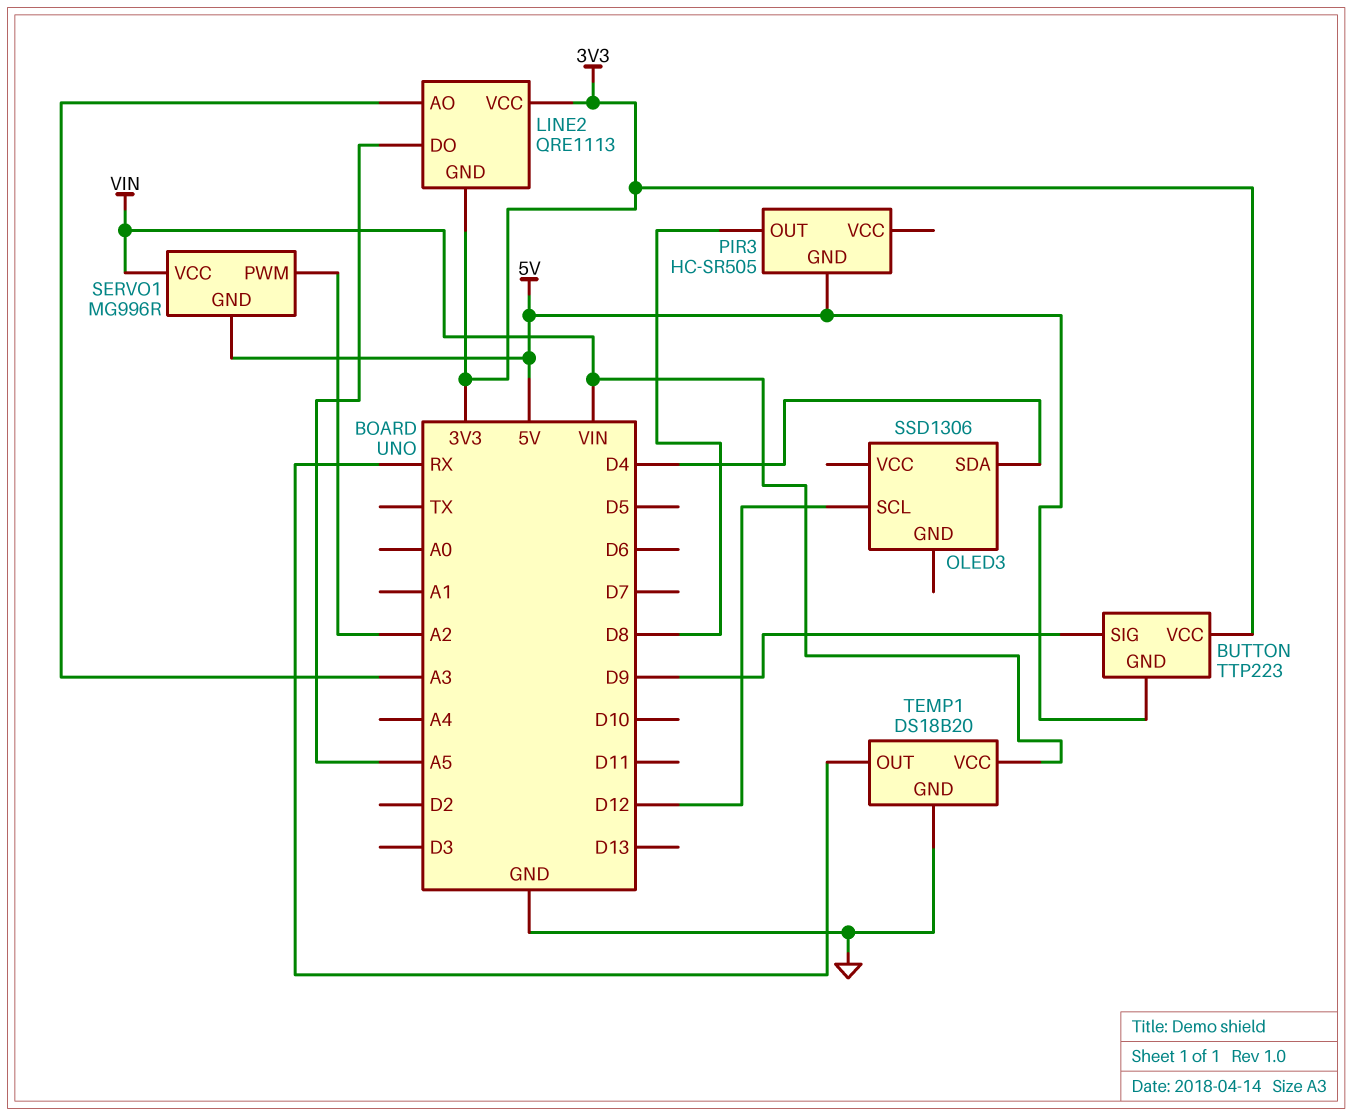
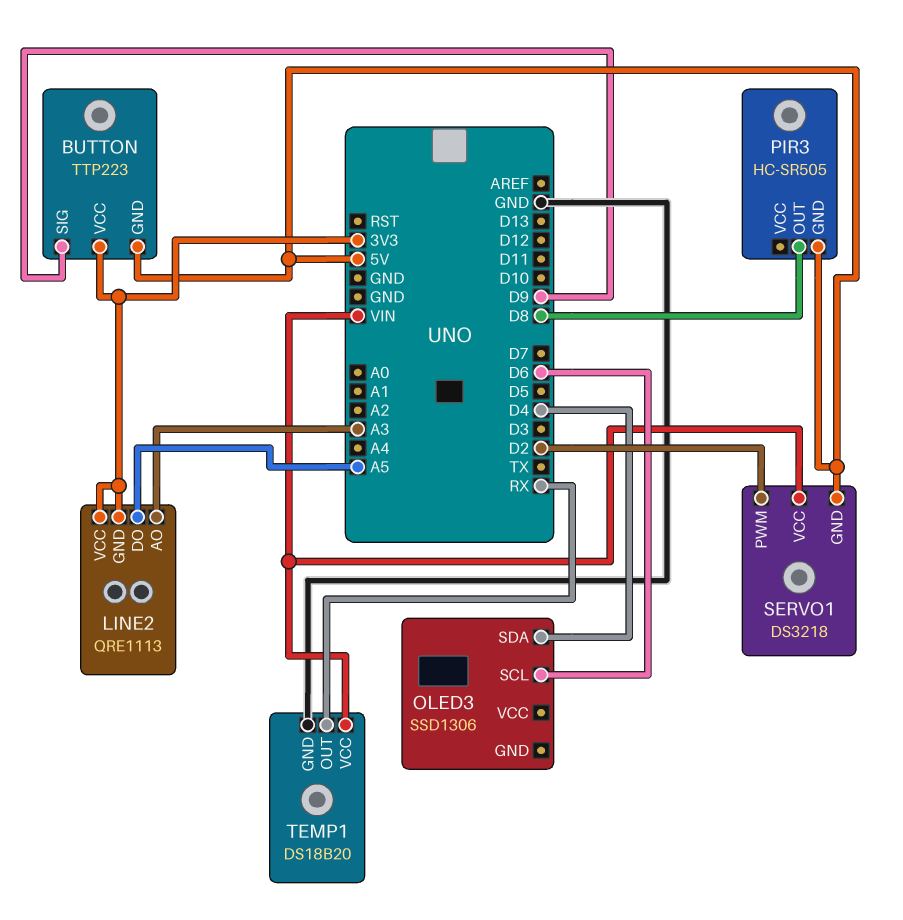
OLED3 pin SCL: D12 -> D6
SERVO1: MG996R -> DS3218
SERVO1 pin PWM: A2 -> D2

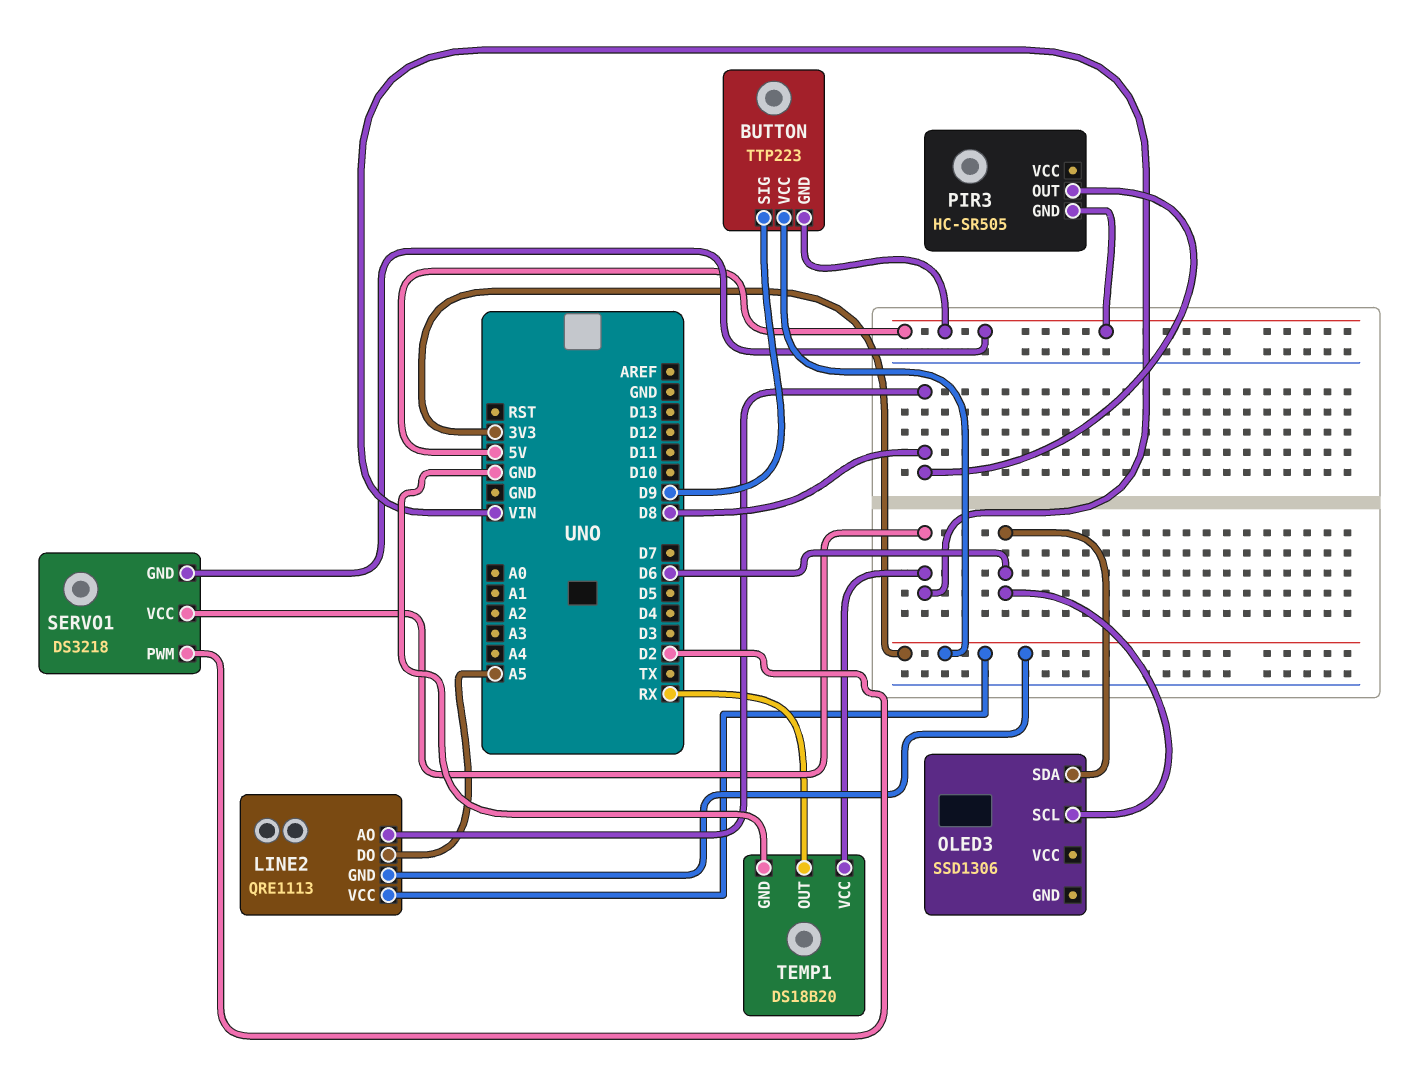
LINE2 pin AO: A3 -> D8
OLED3 pin SDA: D4 -> D6

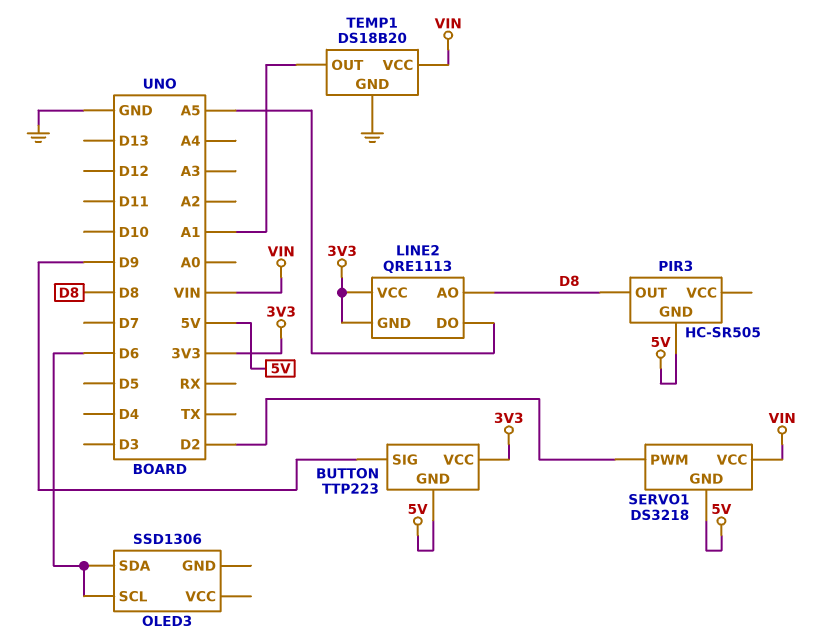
TEMP1 pin OUT: RX -> A1

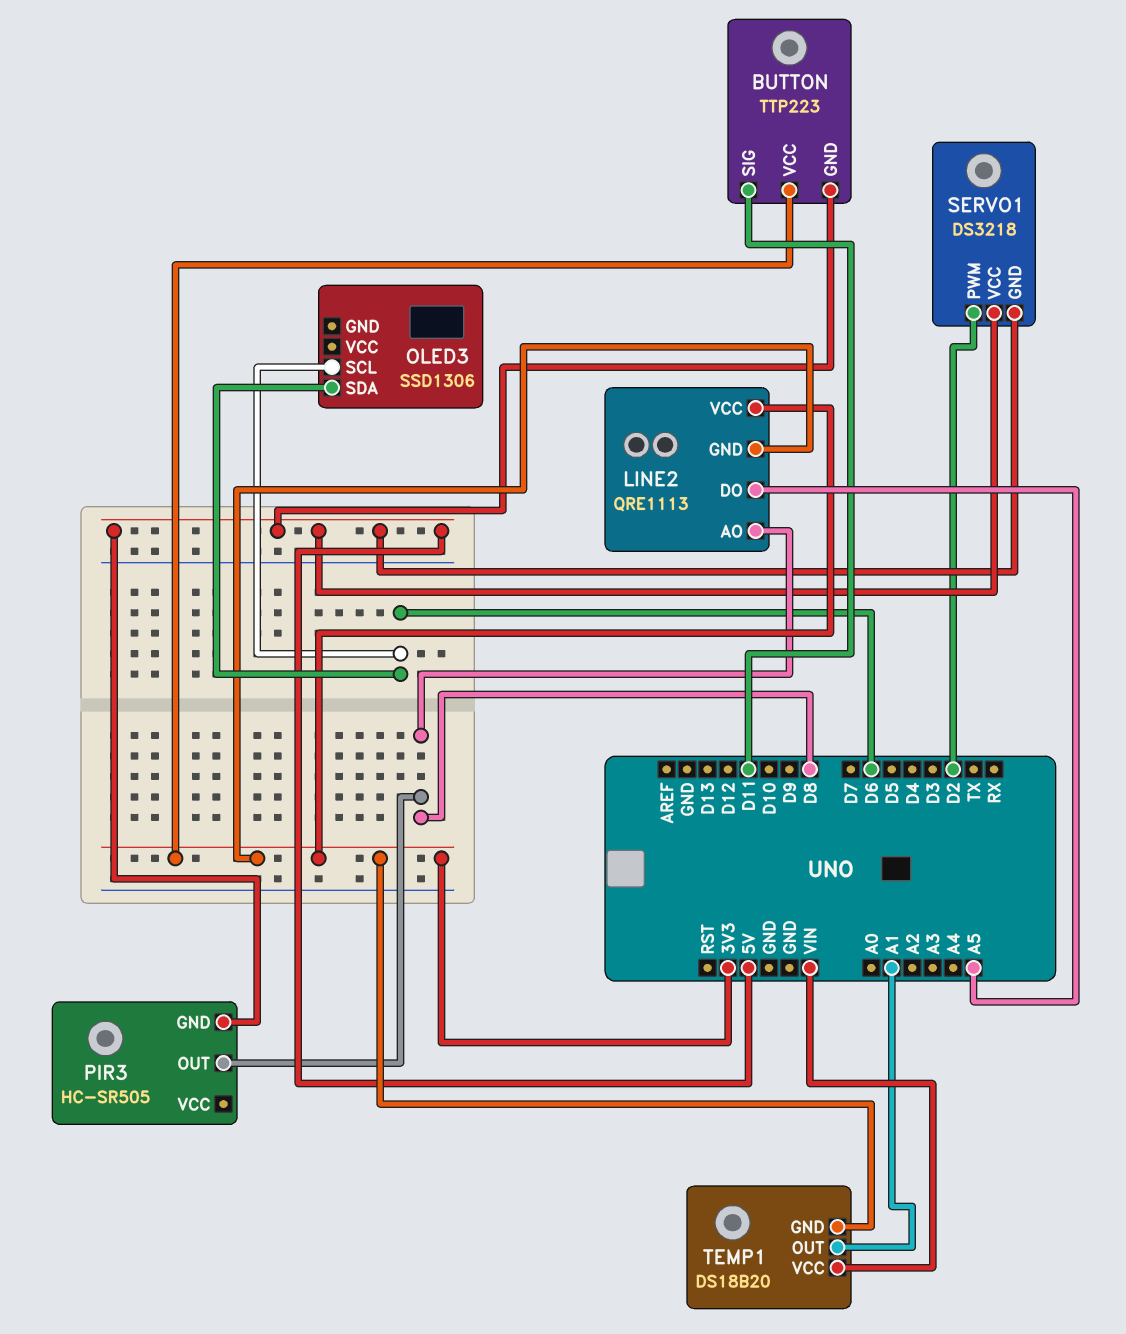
BUTTON pin SIG: D9 -> D11
SERVO1 pin VCC: VIN -> 5V
TEMP1 pin GND: GND -> 3V3

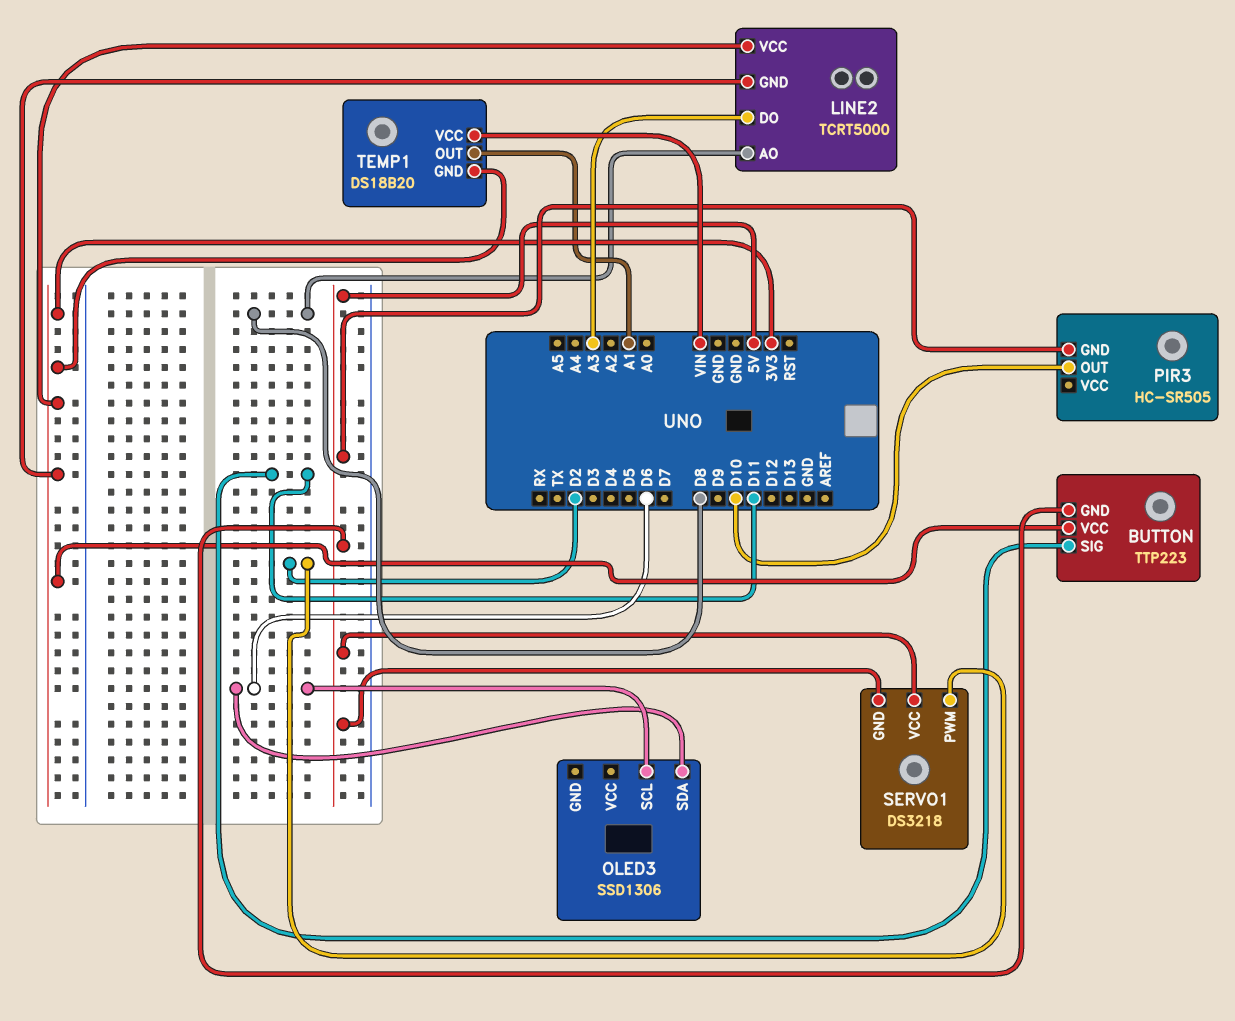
LINE2: QRE1113 -> TCRT5000
LINE2 pin DO: A5 -> A3
PIR3 pin OUT: D8 -> D10

